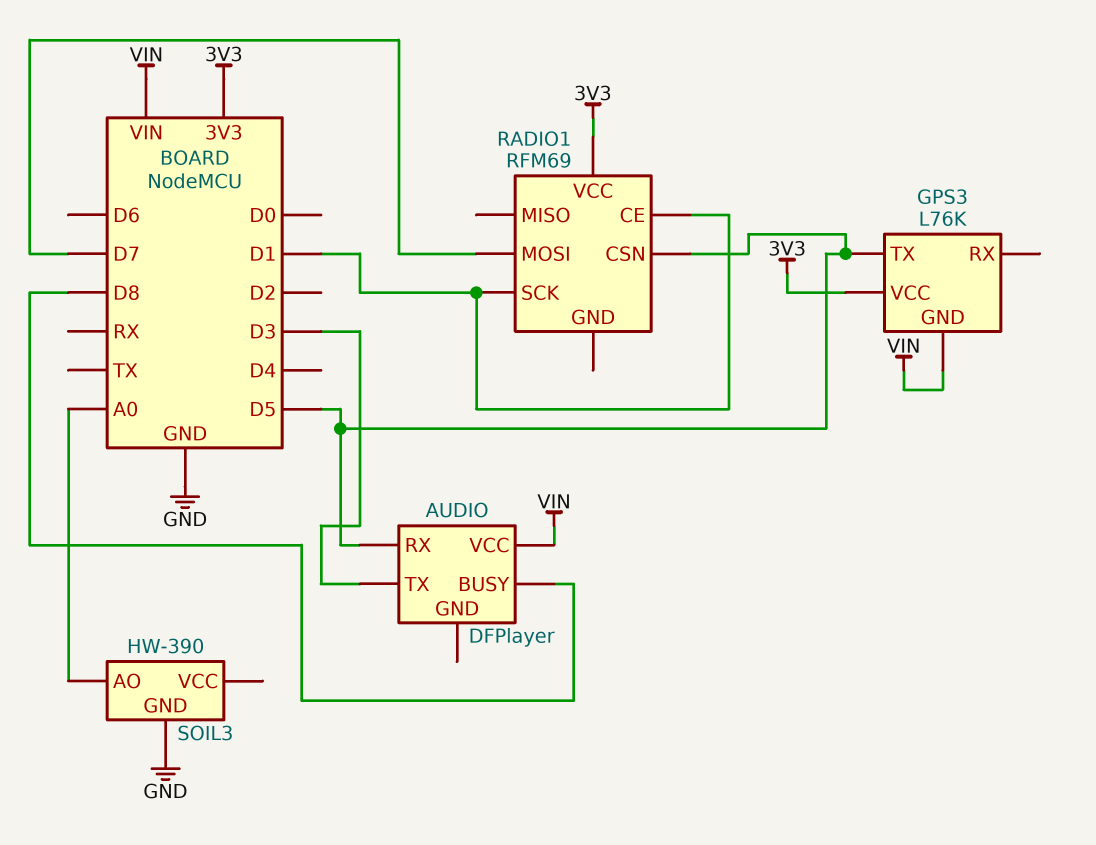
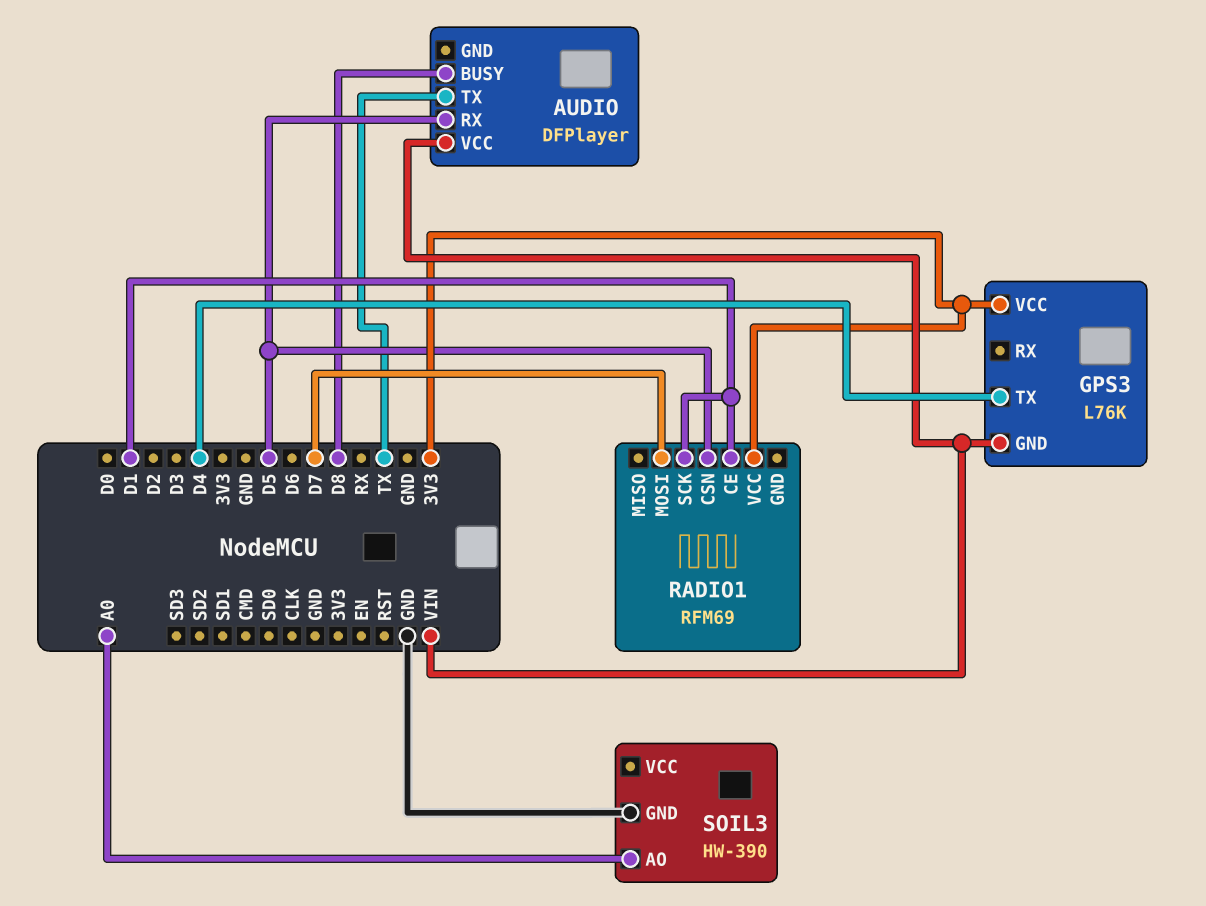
AUDIO pin TX: D3 -> TX
GPS3 pin TX: D5 -> D4

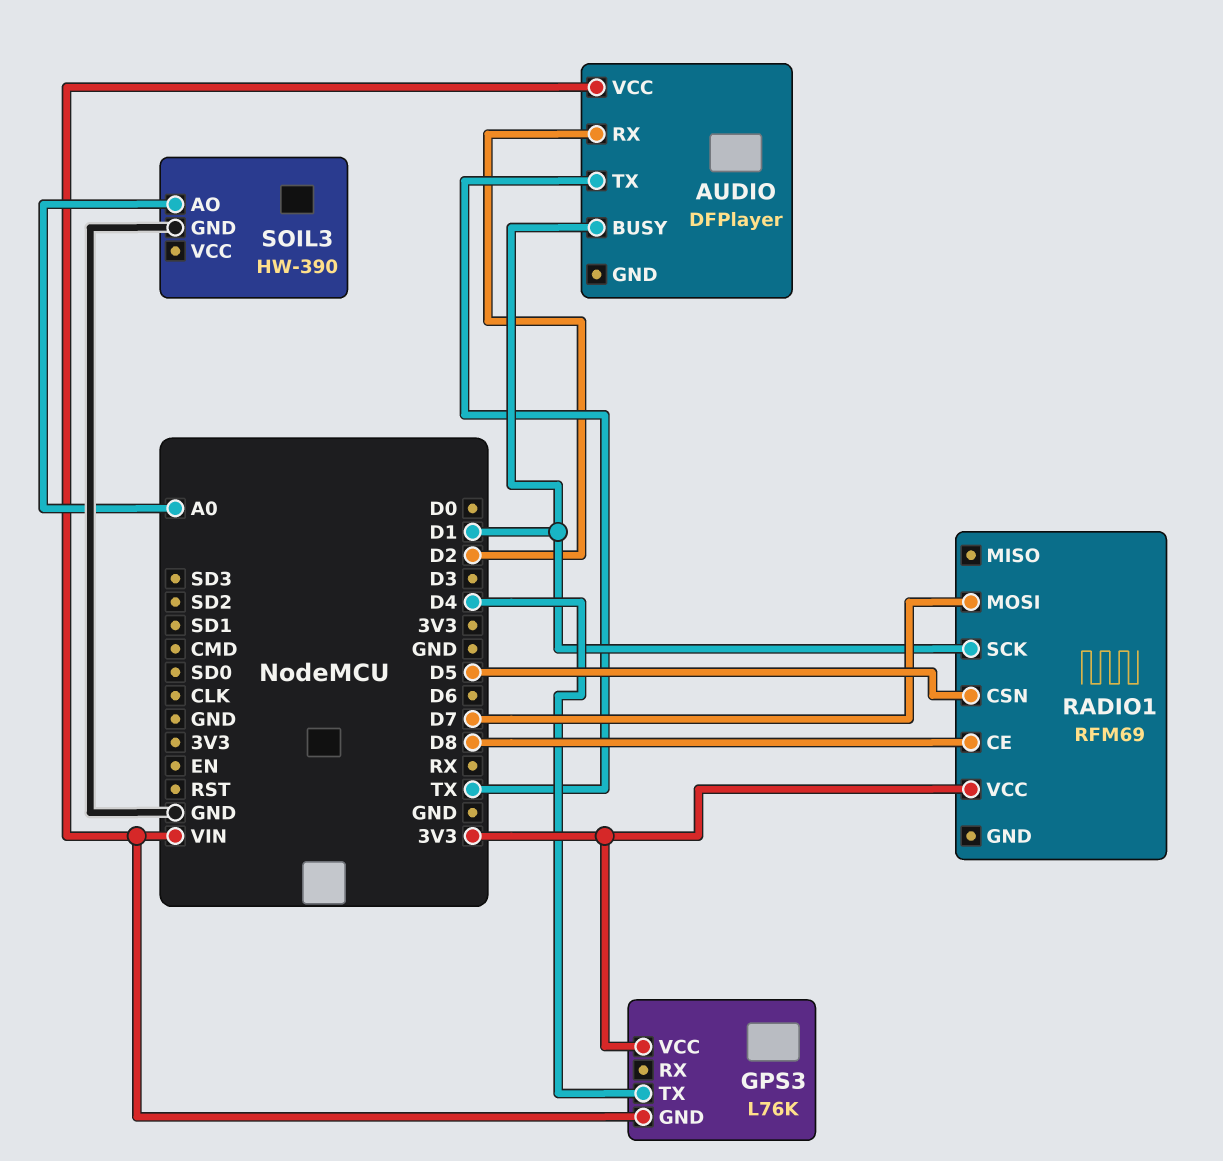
AUDIO pin BUSY: D8 -> D1
AUDIO pin RX: D5 -> D2
RADIO1 pin CE: D1 -> D8

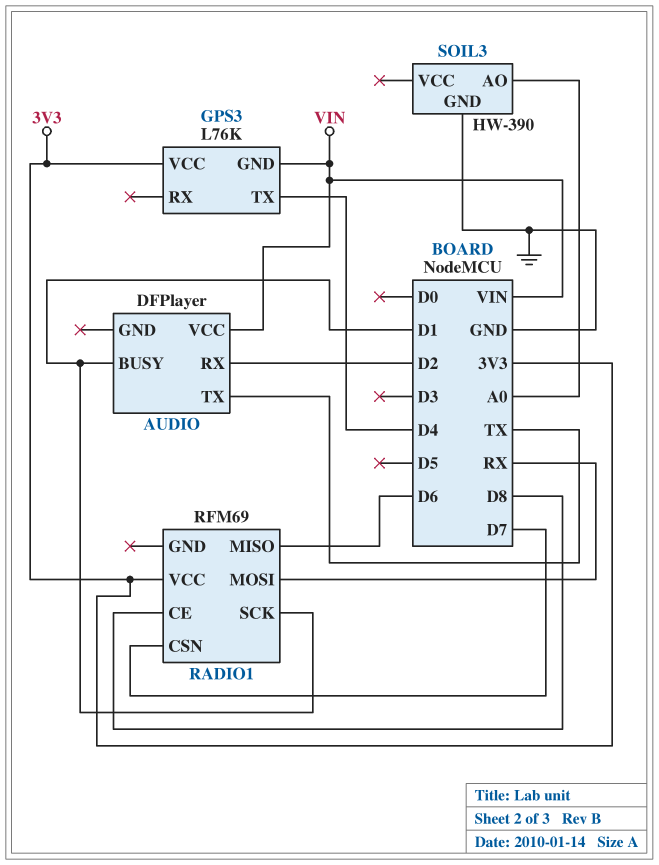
RADIO1 pin CSN: D5 -> D7
RADIO1 pin MISO: none -> D6
RADIO1 pin MOSI: D7 -> RX

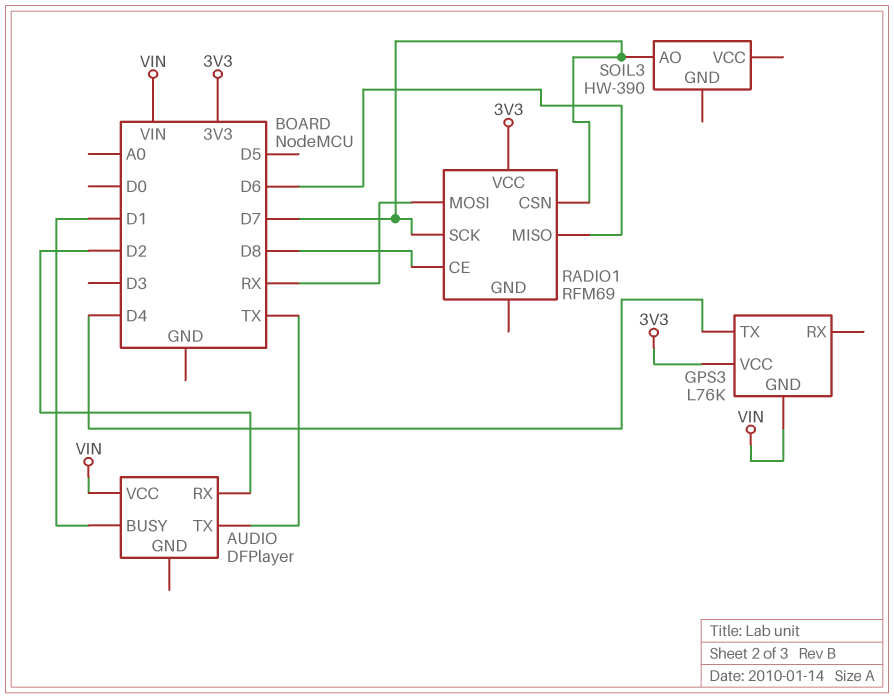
RADIO1 pin SCK: D1 -> D7
SOIL3 pin AO: A0 -> D7
SOIL3 pin GND: GND -> none

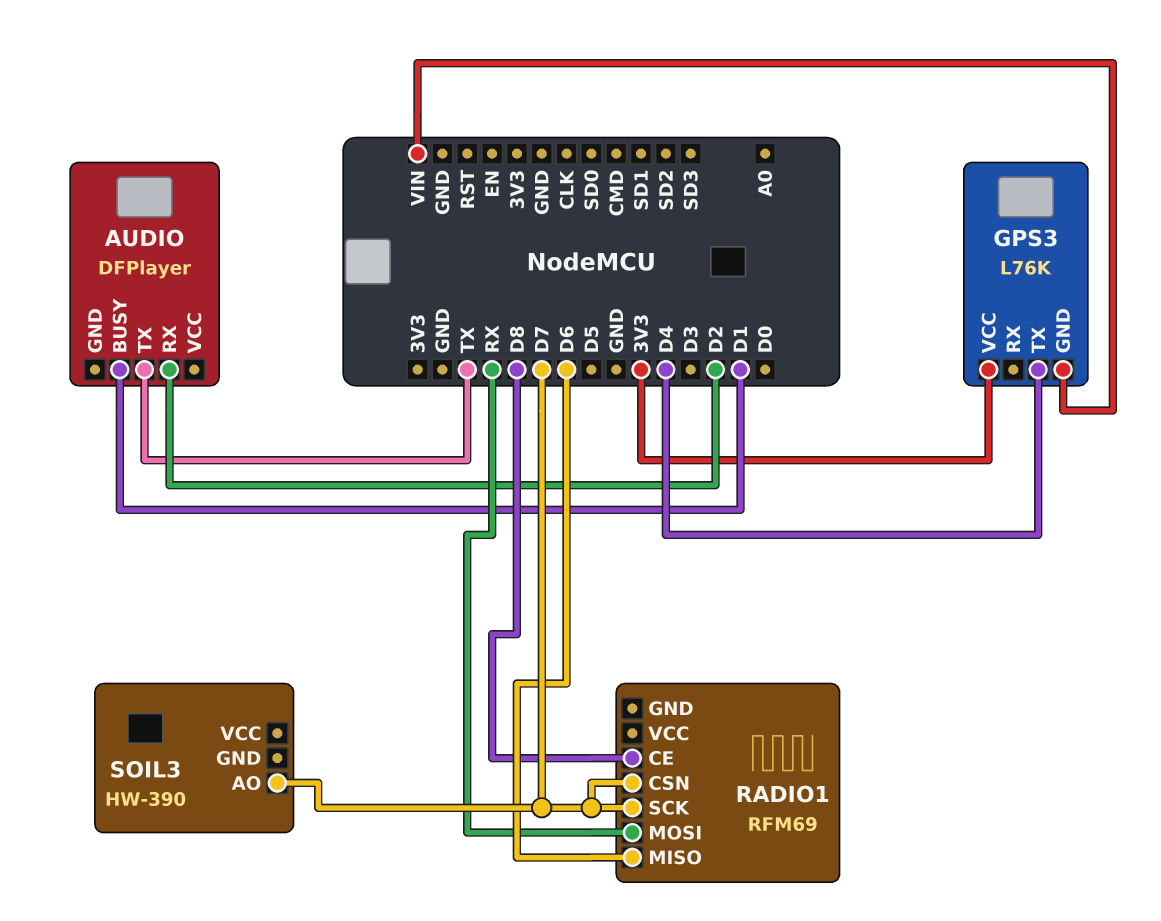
AUDIO pin VCC: VIN -> none
RADIO1 pin VCC: 3V3 -> none

